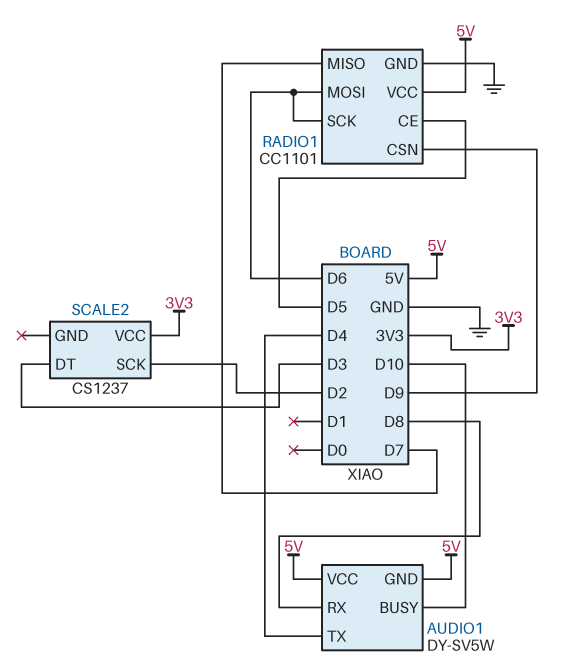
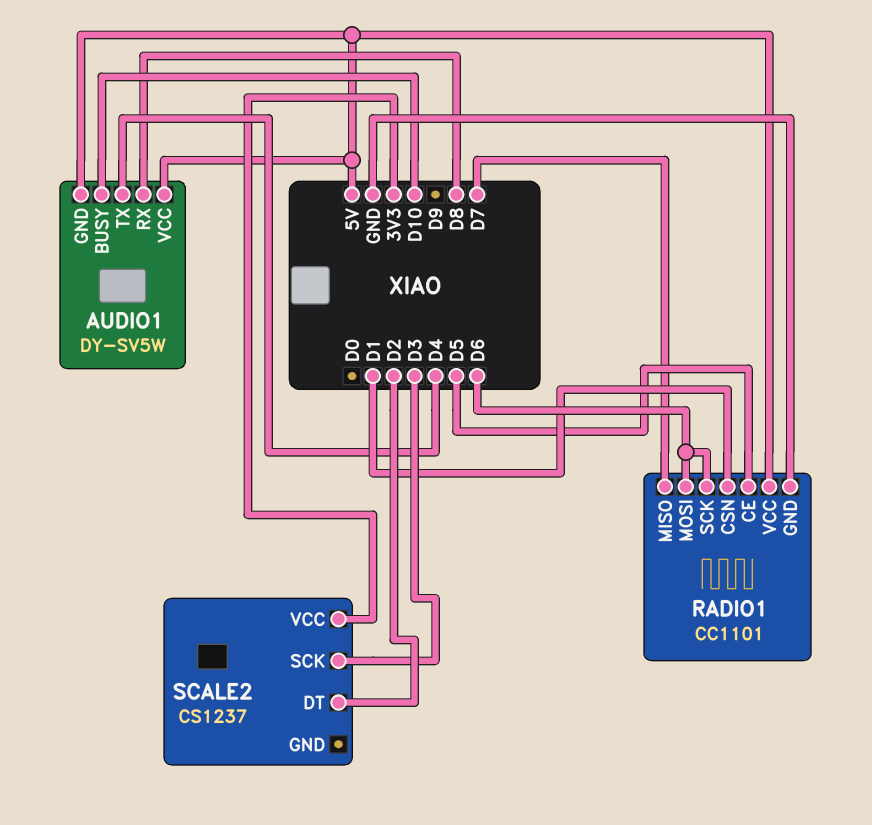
RADIO1 pin CSN: D9 -> D1
SCALE2 pin DT: D3 -> D2
SCALE2 pin SCK: D2 -> D3

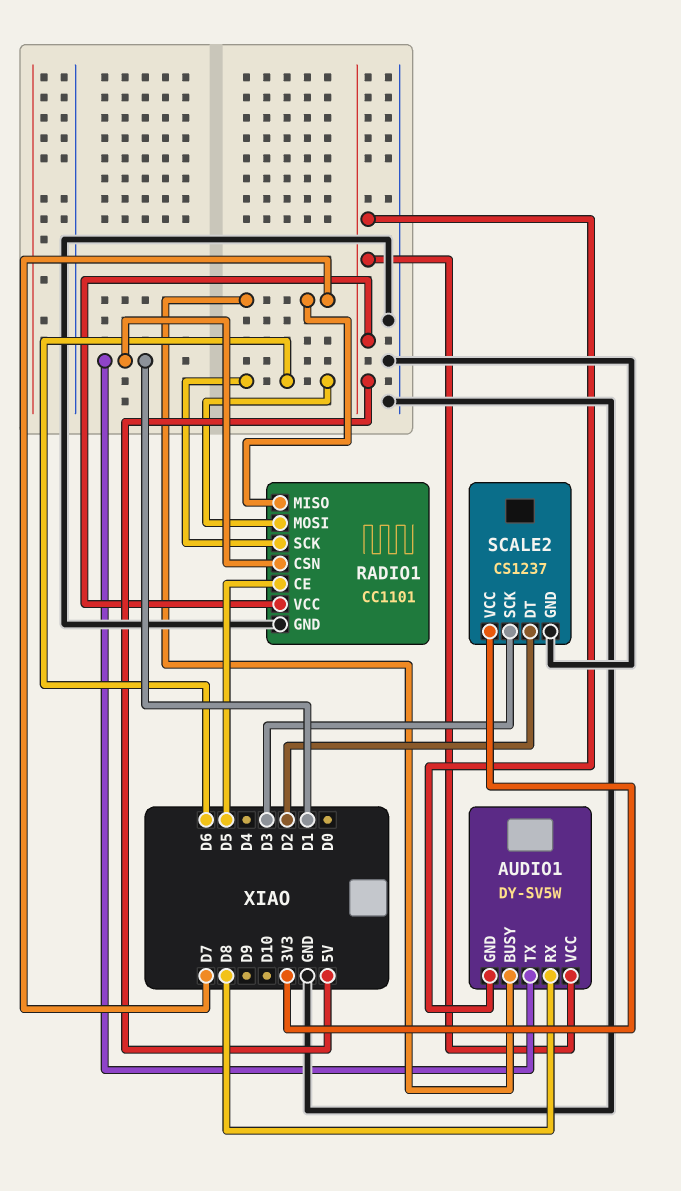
AUDIO1 pin BUSY: D10 -> D7
AUDIO1 pin TX: D4 -> D1
SCALE2 pin GND: none -> GND

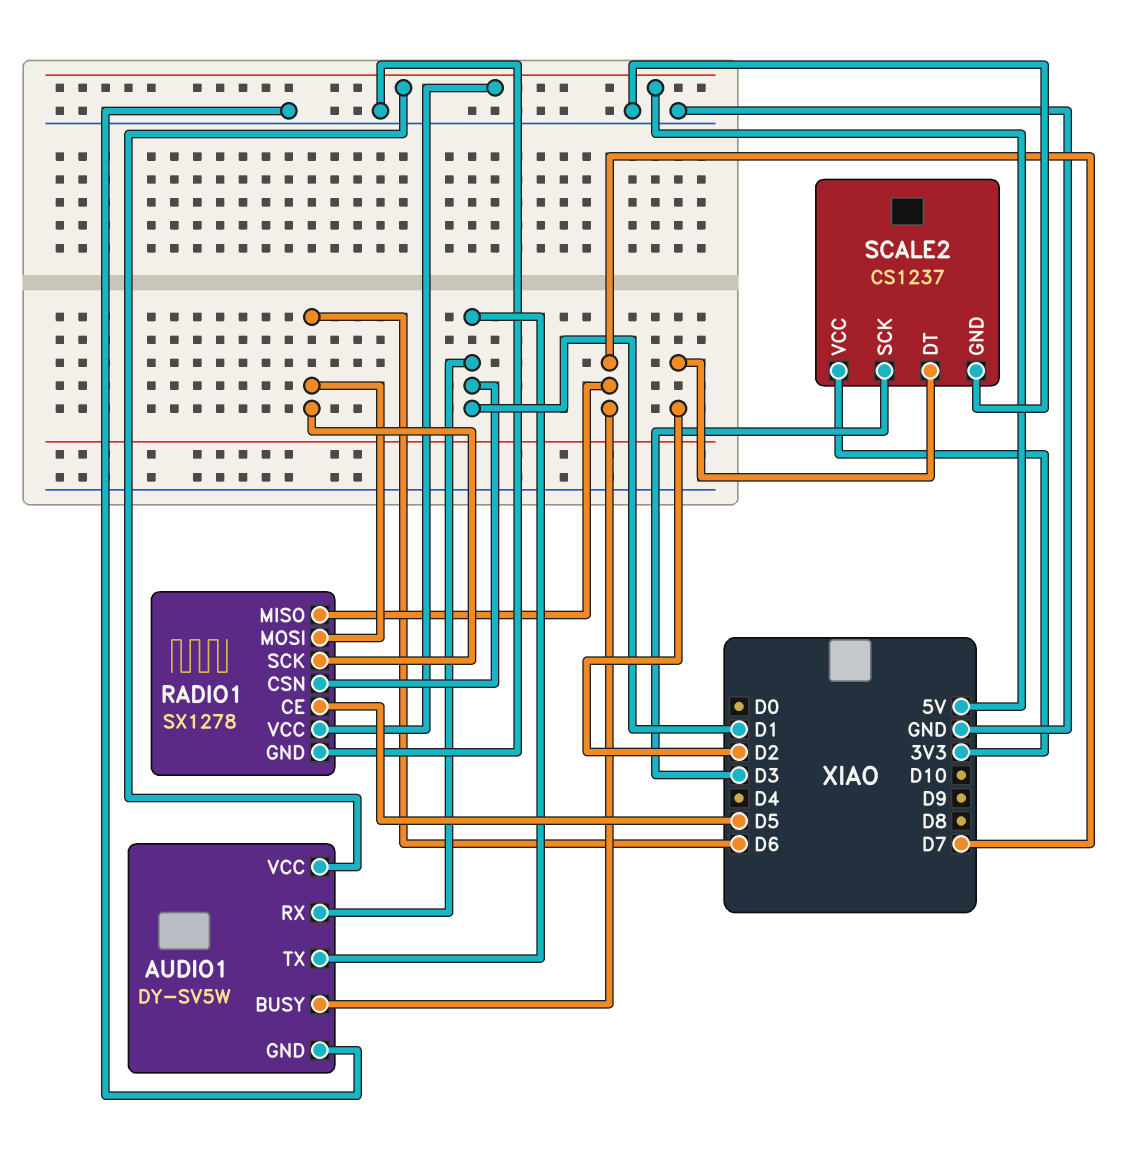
AUDIO1 pin GND: 5V -> GND
AUDIO1 pin RX: D8 -> D1
RADIO1: CC1101 -> SX1278

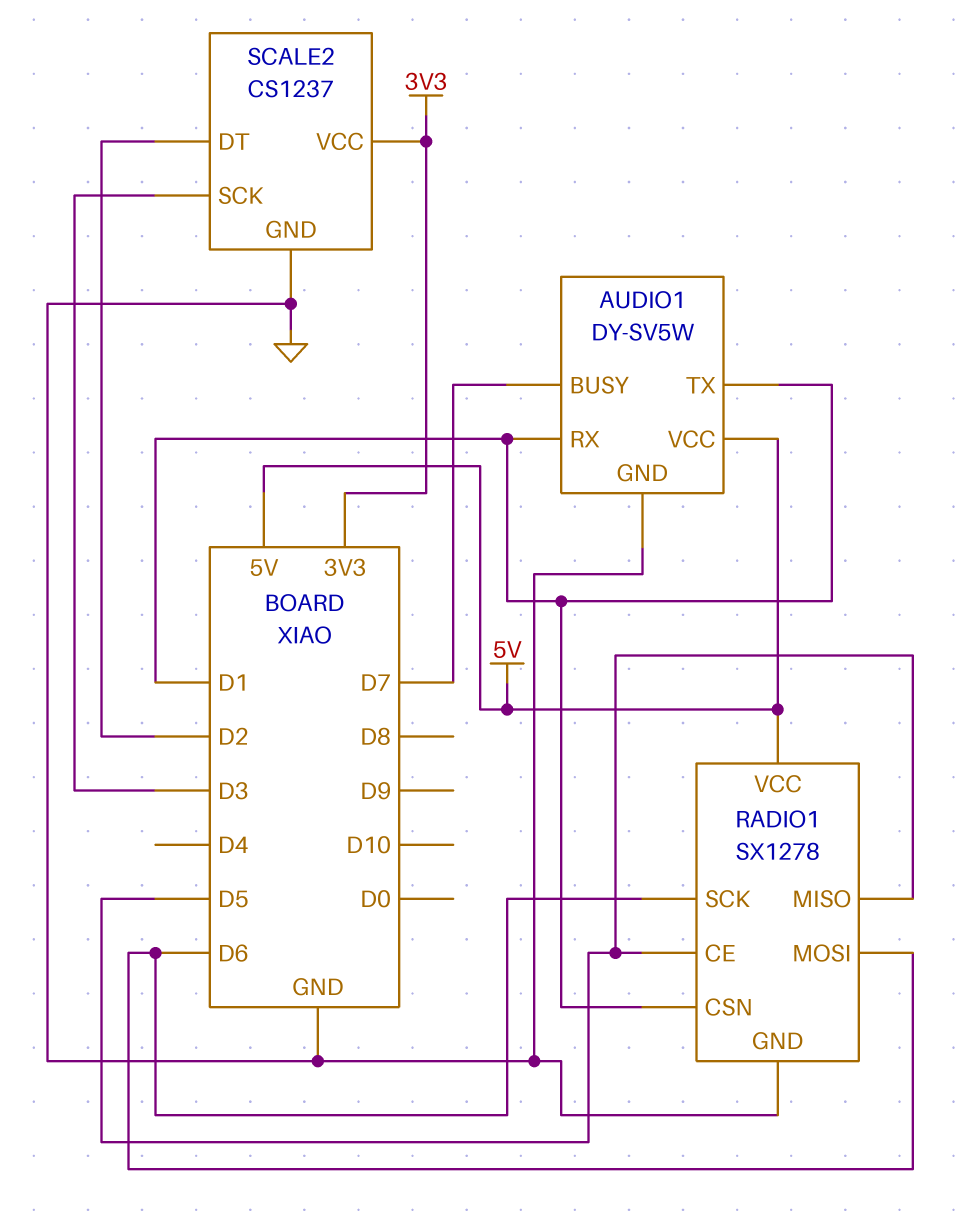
RADIO1 pin MISO: D7 -> D5

